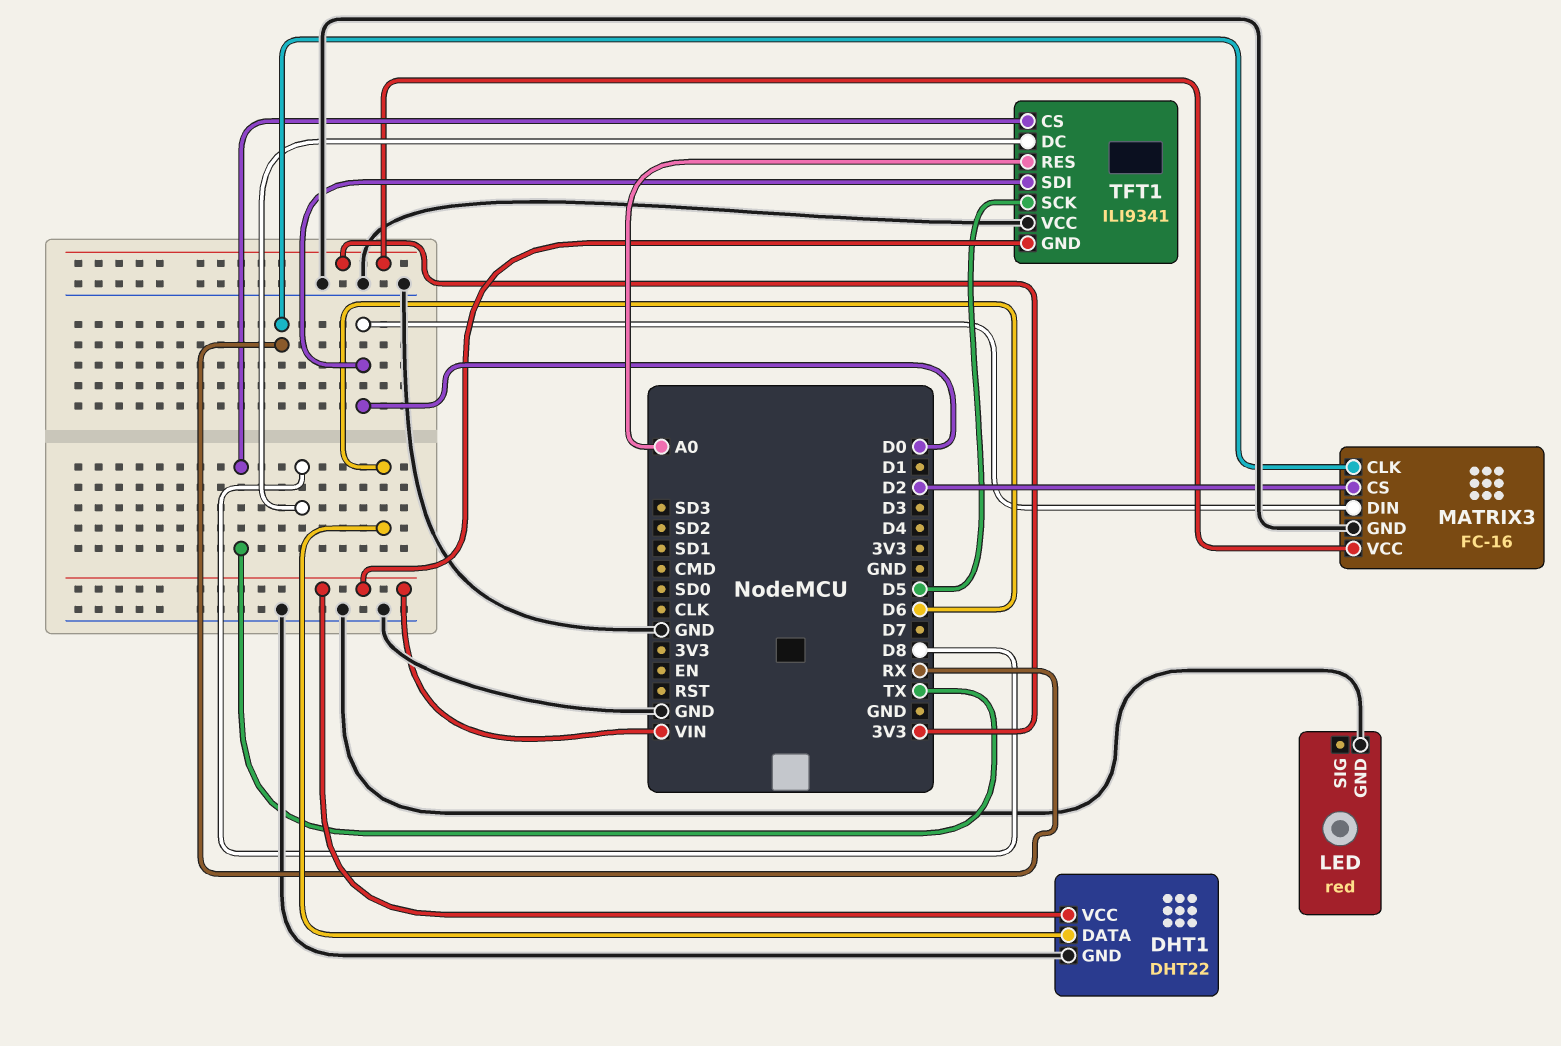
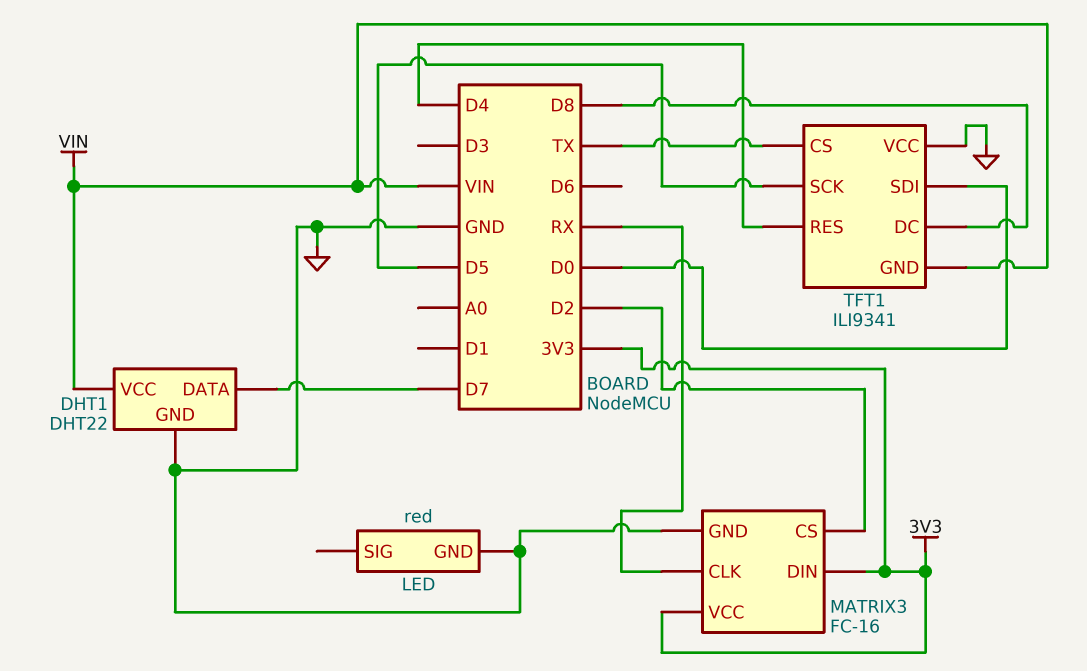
DHT1 pin DATA: D6 -> D7
MATRIX3 pin DIN: D0 -> 3V3
TFT1 pin RES: A0 -> D4

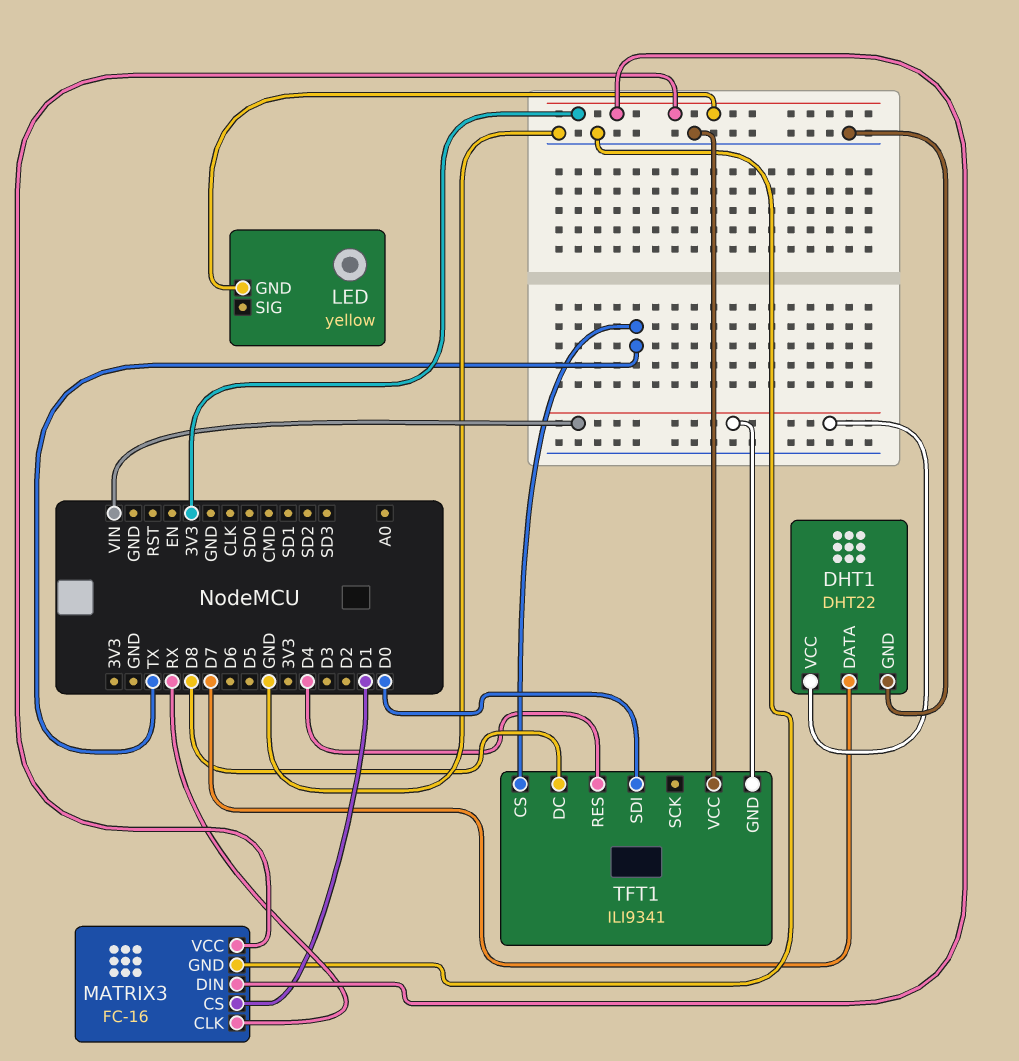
LED: red -> yellow
LED pin GND: GND -> 3V3
MATRIX3 pin CS: D2 -> D1
TFT1 pin SCK: D5 -> none

